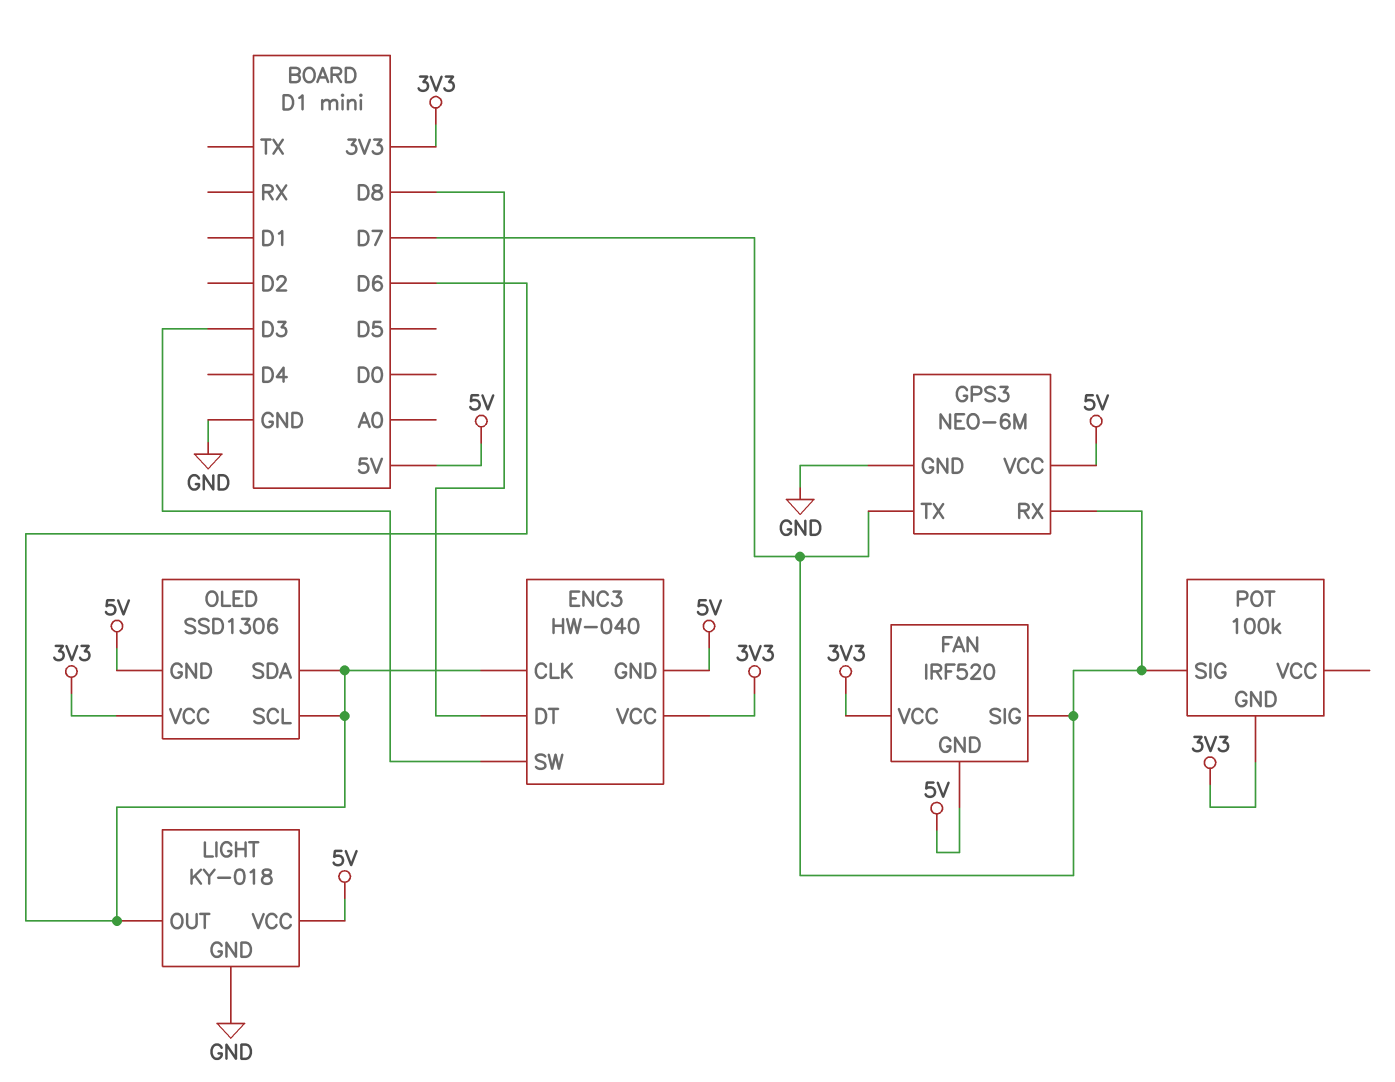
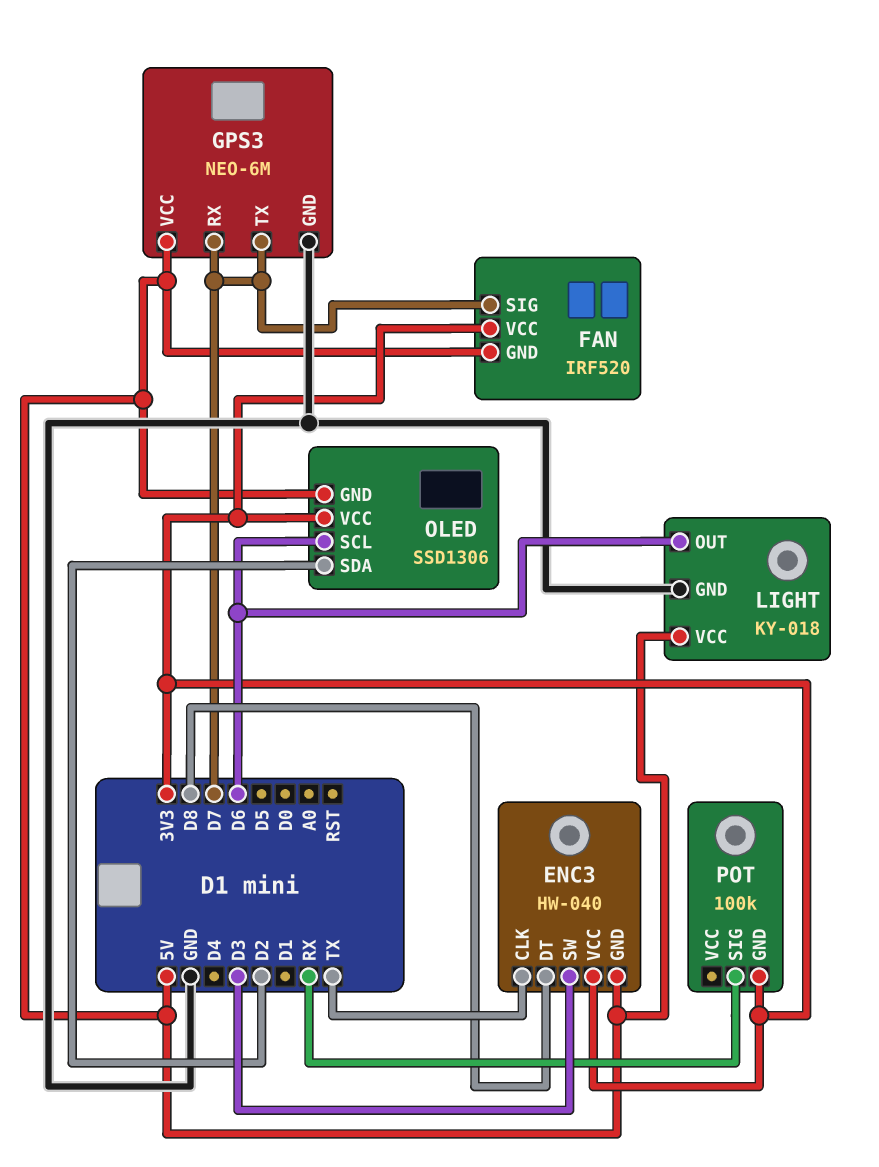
ENC3 pin CLK: D6 -> TX
OLED pin SDA: D6 -> D2
POT pin SIG: D7 -> RX

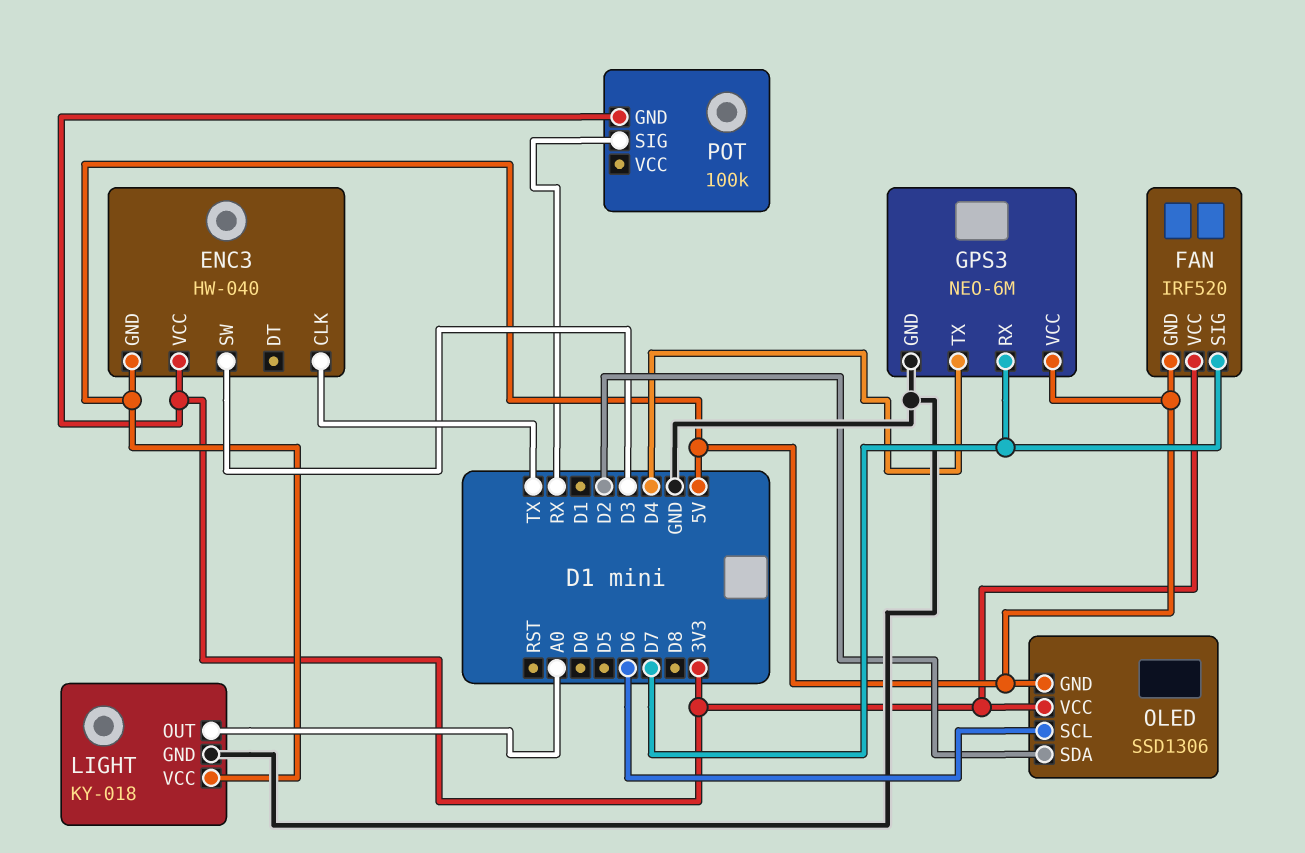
ENC3 pin DT: D8 -> none
GPS3 pin TX: D7 -> D4
LIGHT pin OUT: D6 -> A0

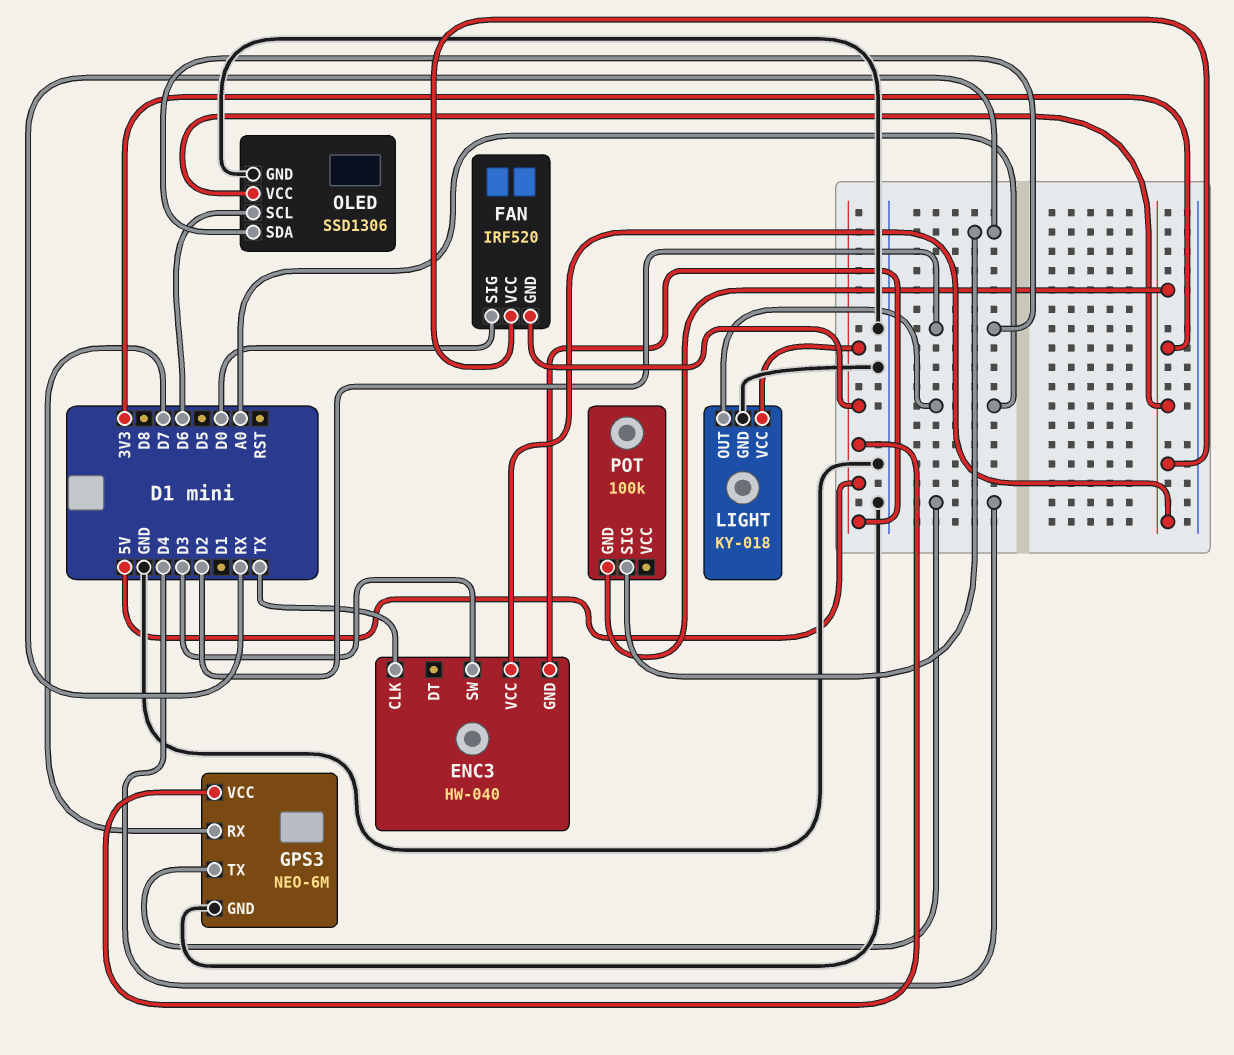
FAN pin SIG: D7 -> D0
OLED pin GND: 5V -> GND

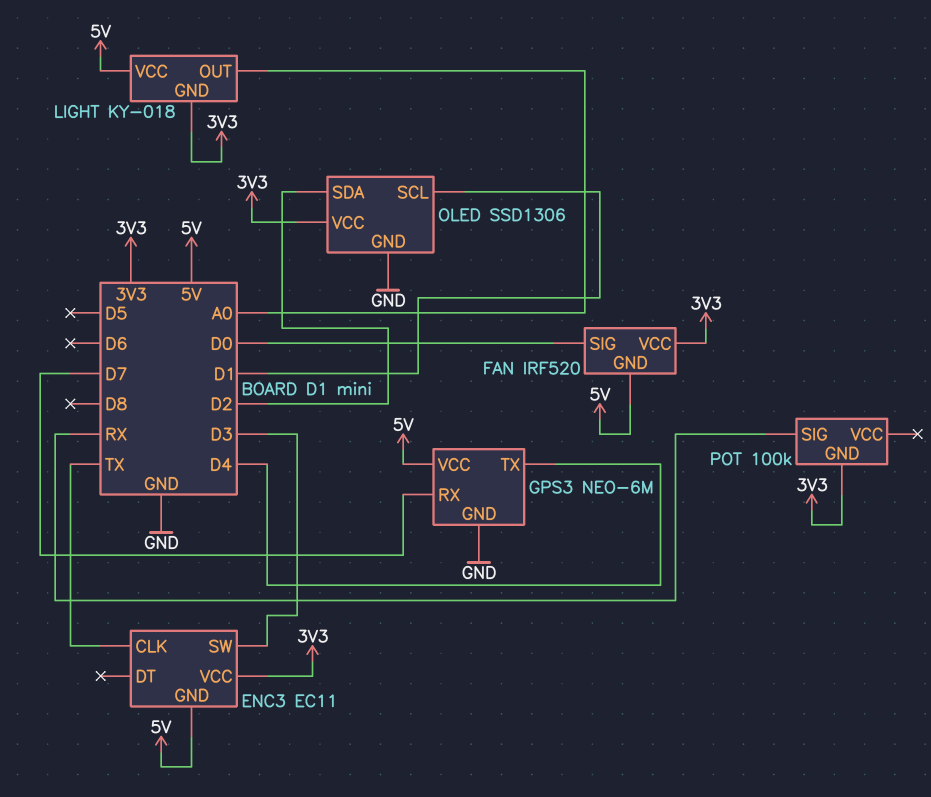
ENC3: HW-040 -> EC11
LIGHT pin GND: GND -> 3V3
OLED pin SCL: D6 -> D1

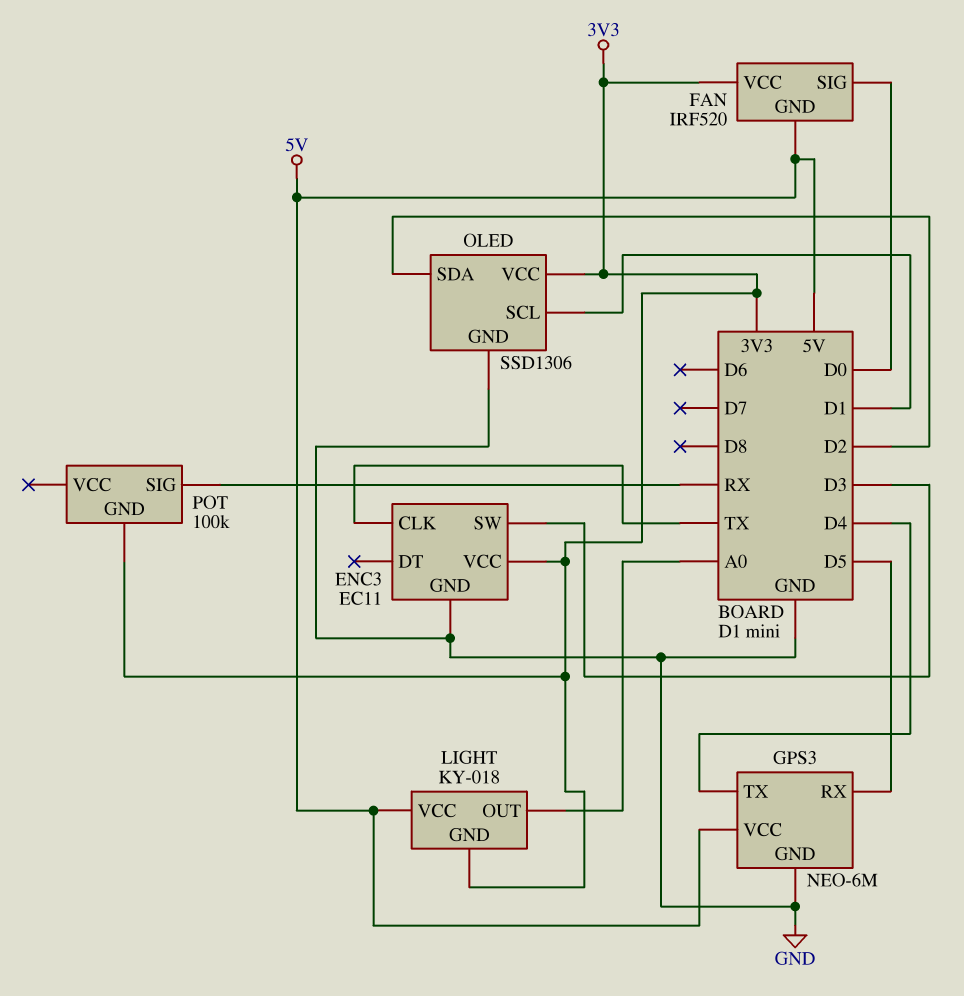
ENC3 pin GND: 5V -> GND
GPS3 pin RX: D7 -> D5

